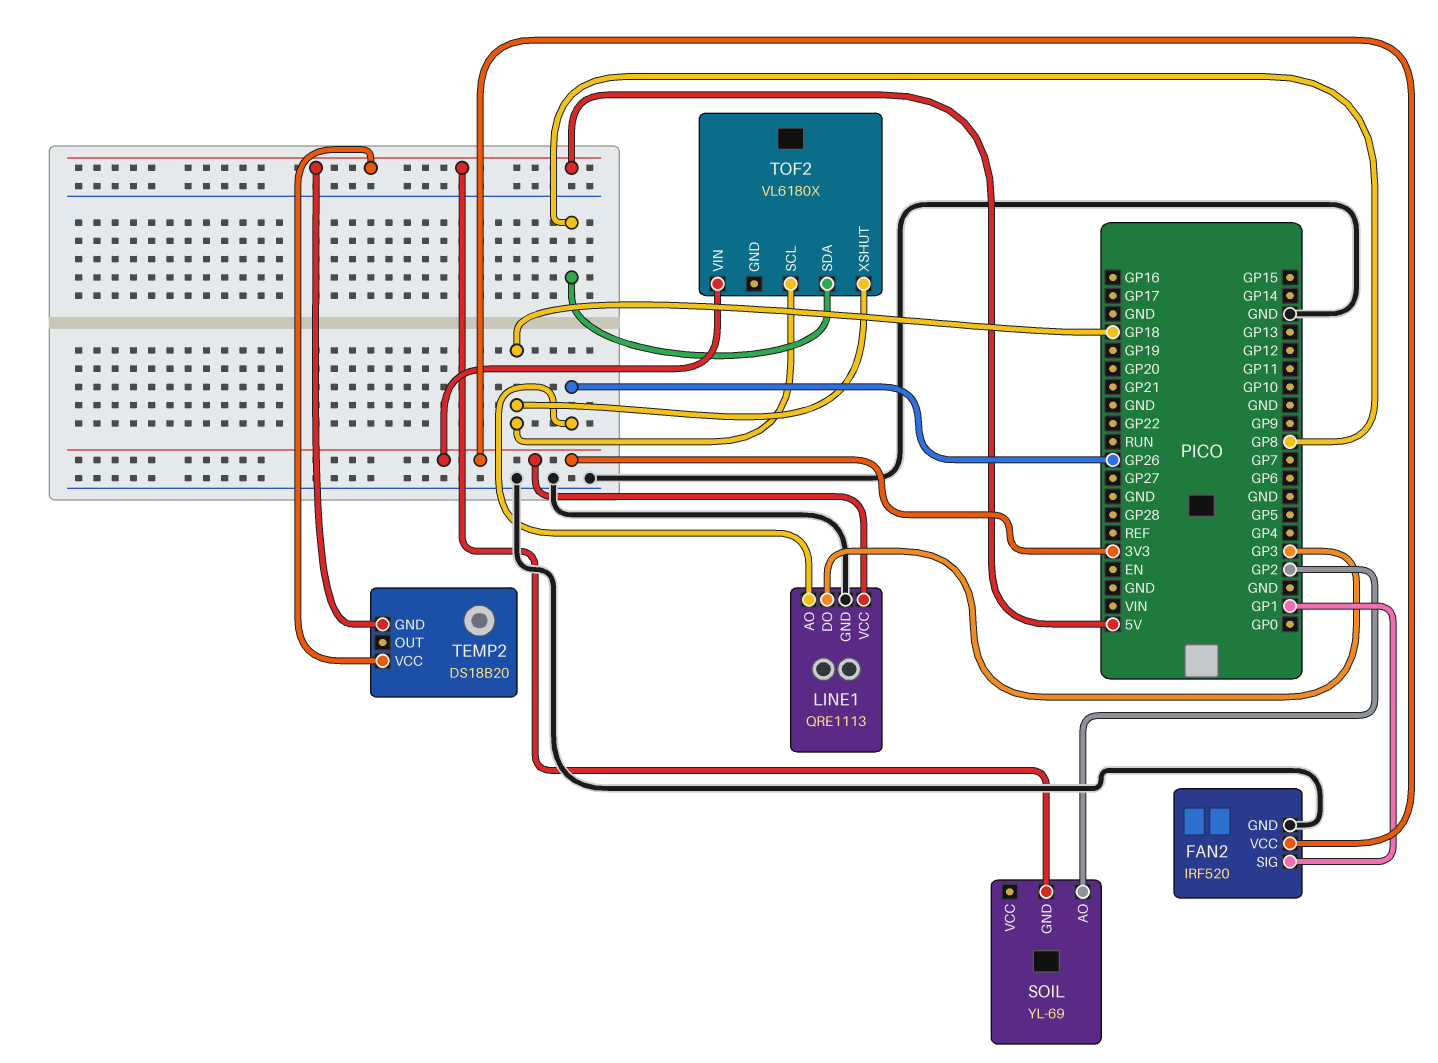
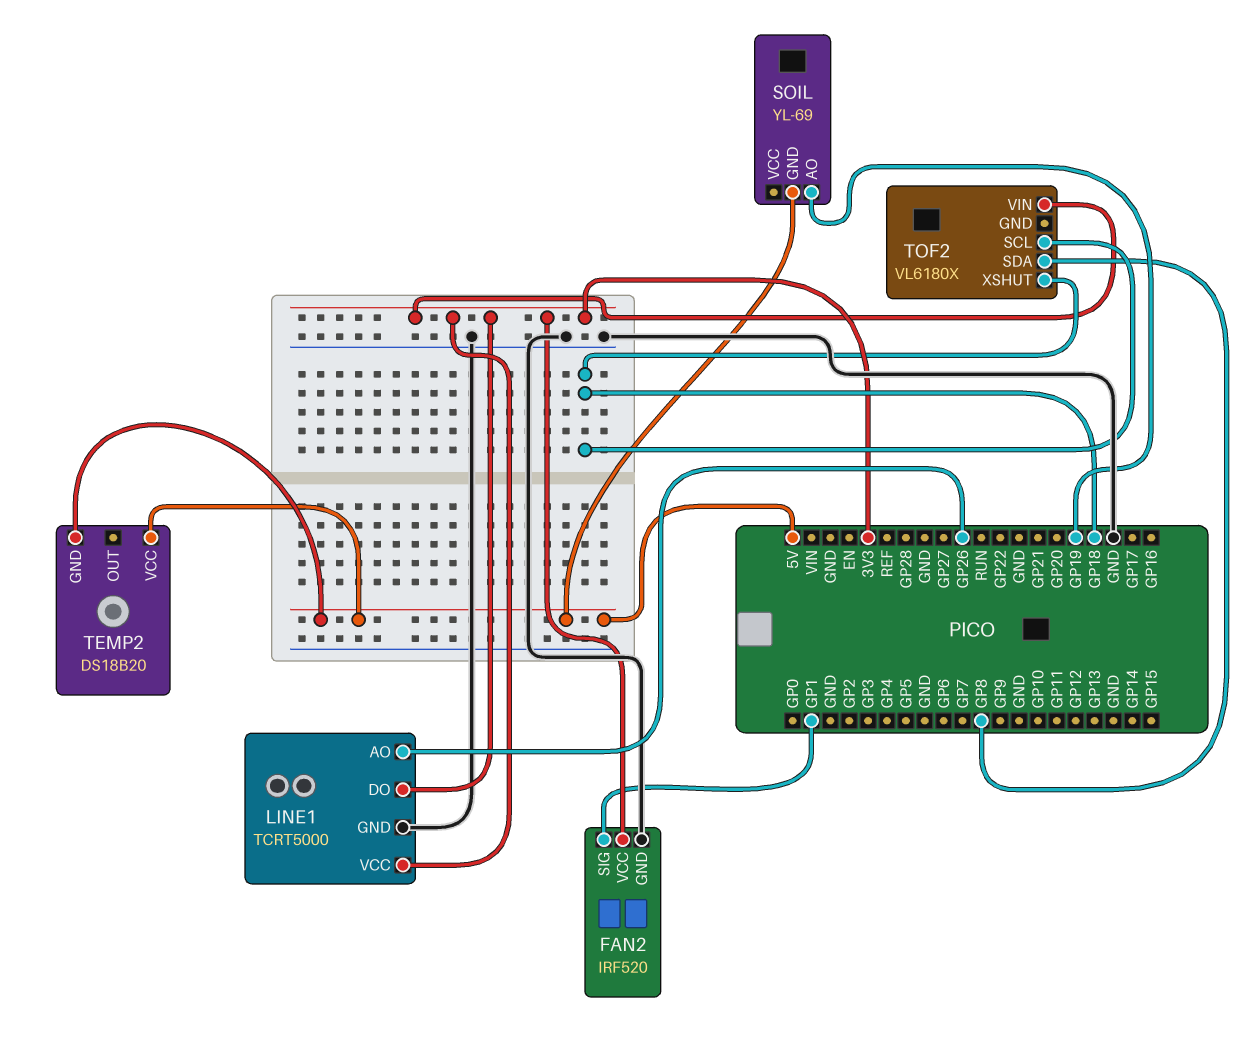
LINE1: QRE1113 -> TCRT5000
LINE1 pin DO: GP3 -> 3V3
SOIL pin AO: GP2 -> GP19

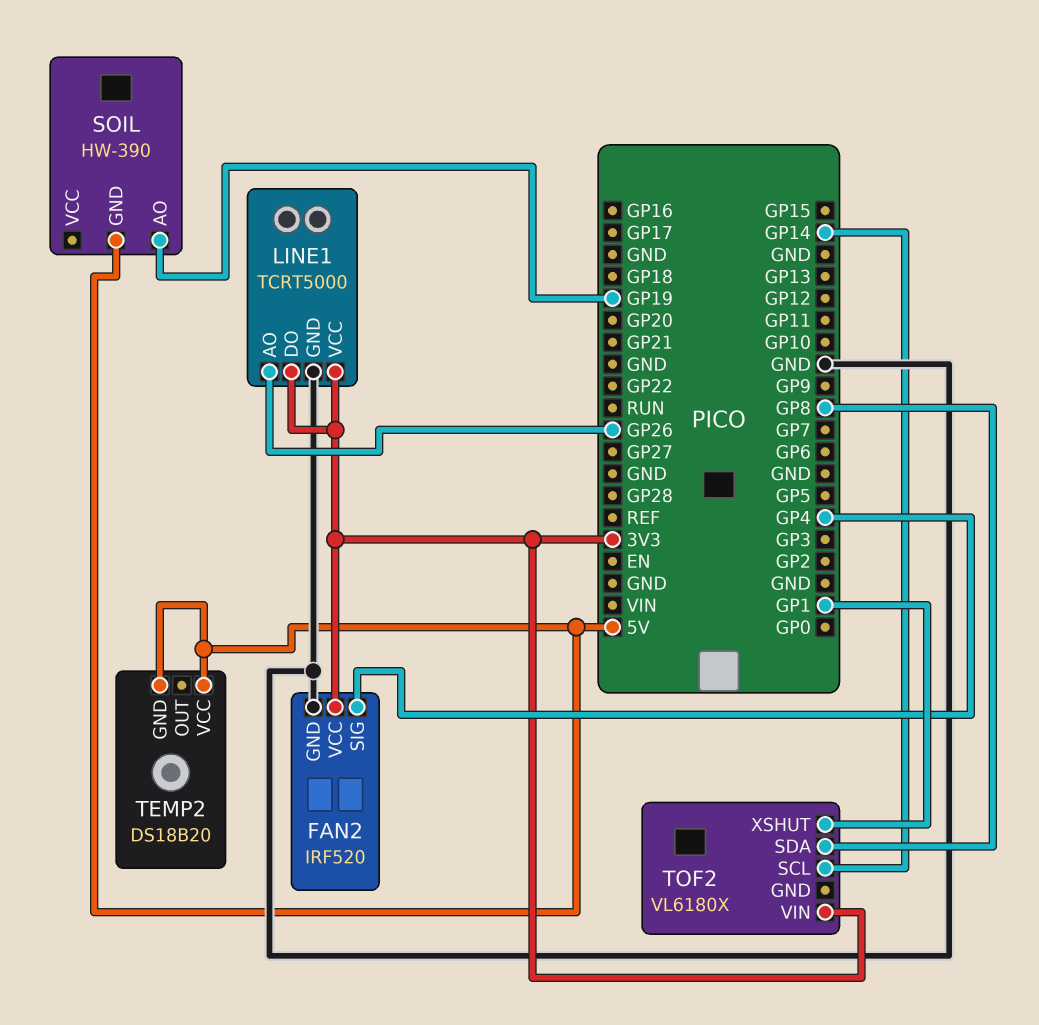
FAN2 pin SIG: GP1 -> GP4
SOIL: YL-69 -> HW-390
TOF2 pin SCL: GP18 -> GP14
TOF2 pin XSHUT: GP18 -> GP1

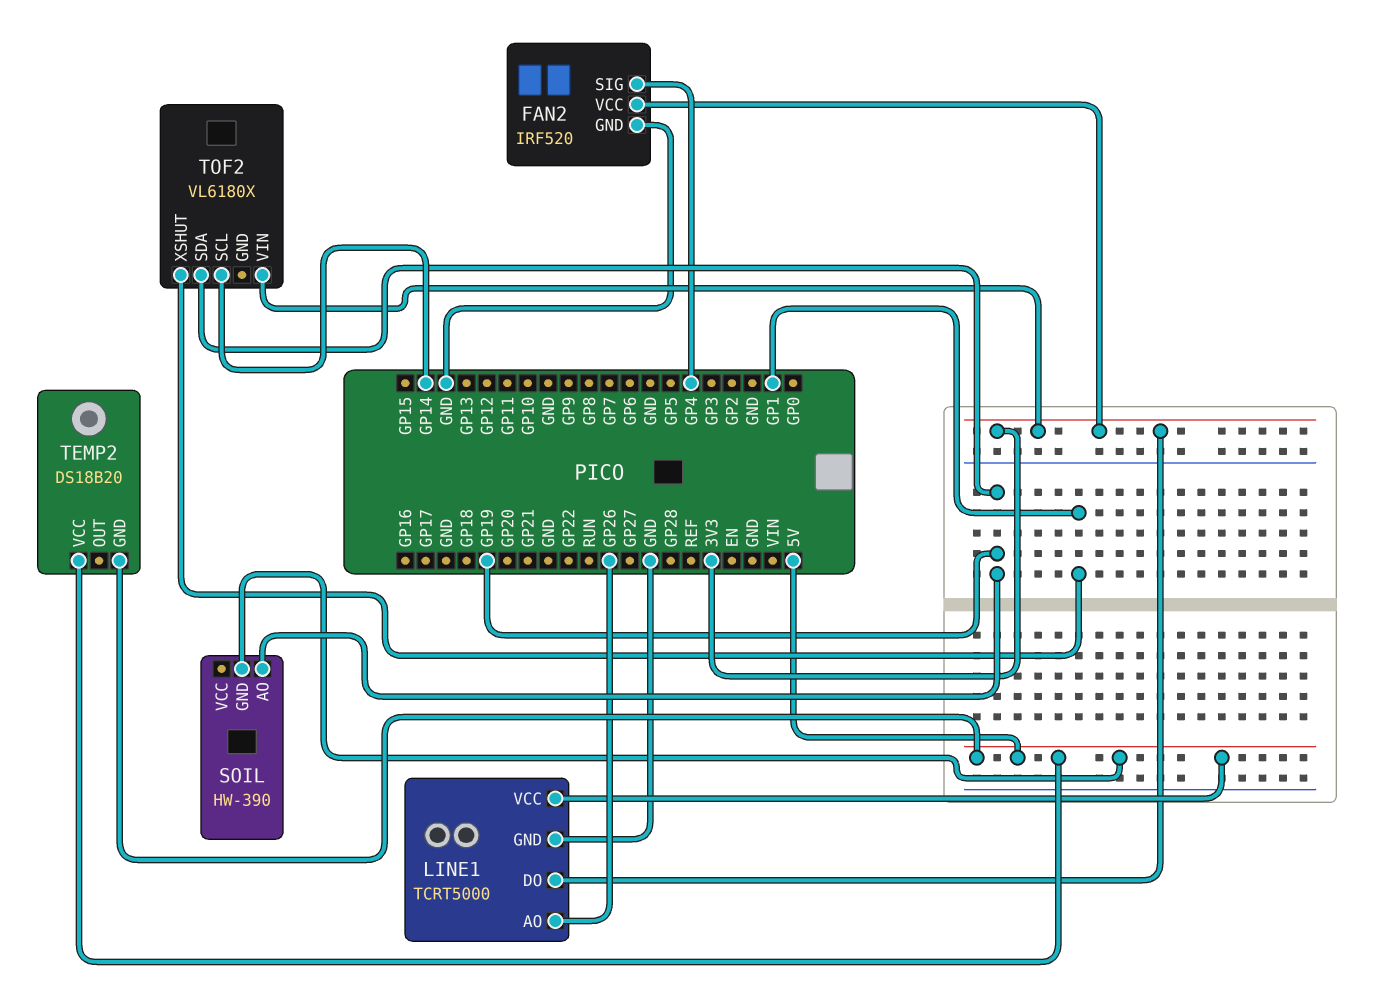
LINE1 pin VCC: 3V3 -> 5V
TOF2 pin SDA: GP8 -> GP19

